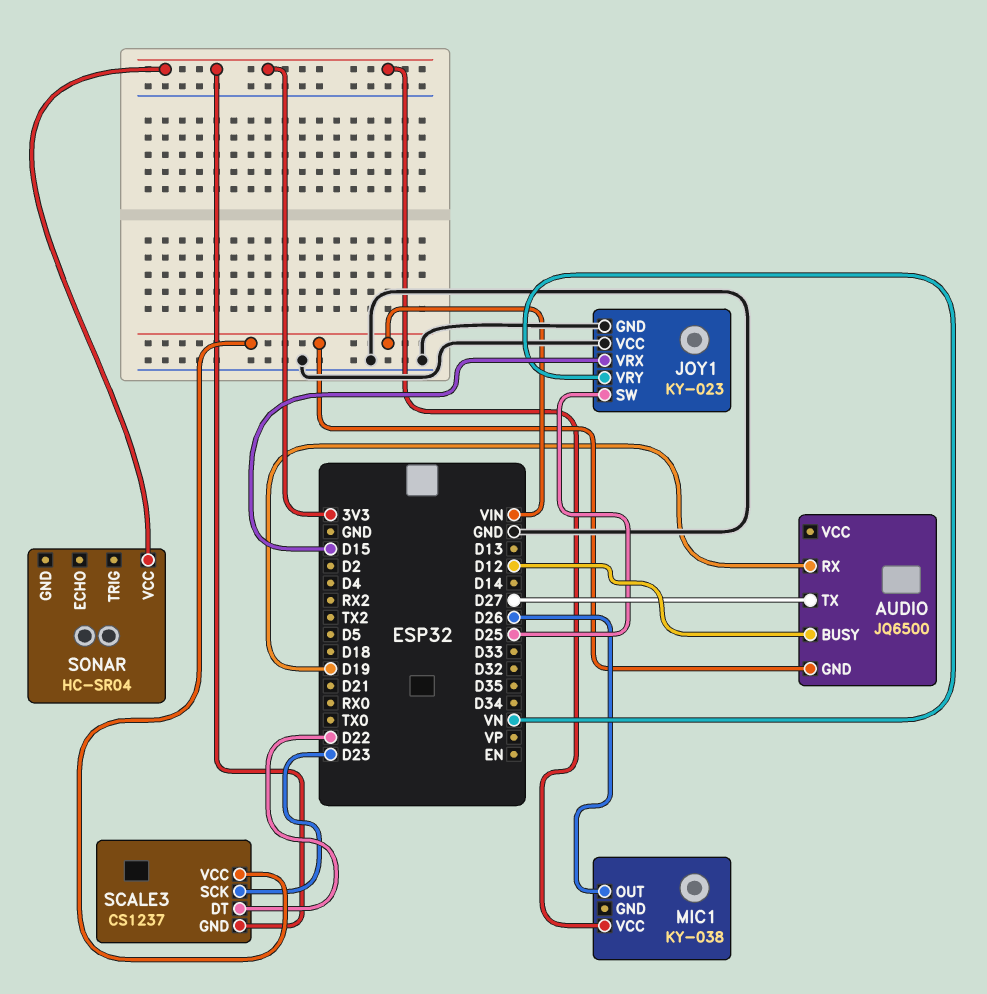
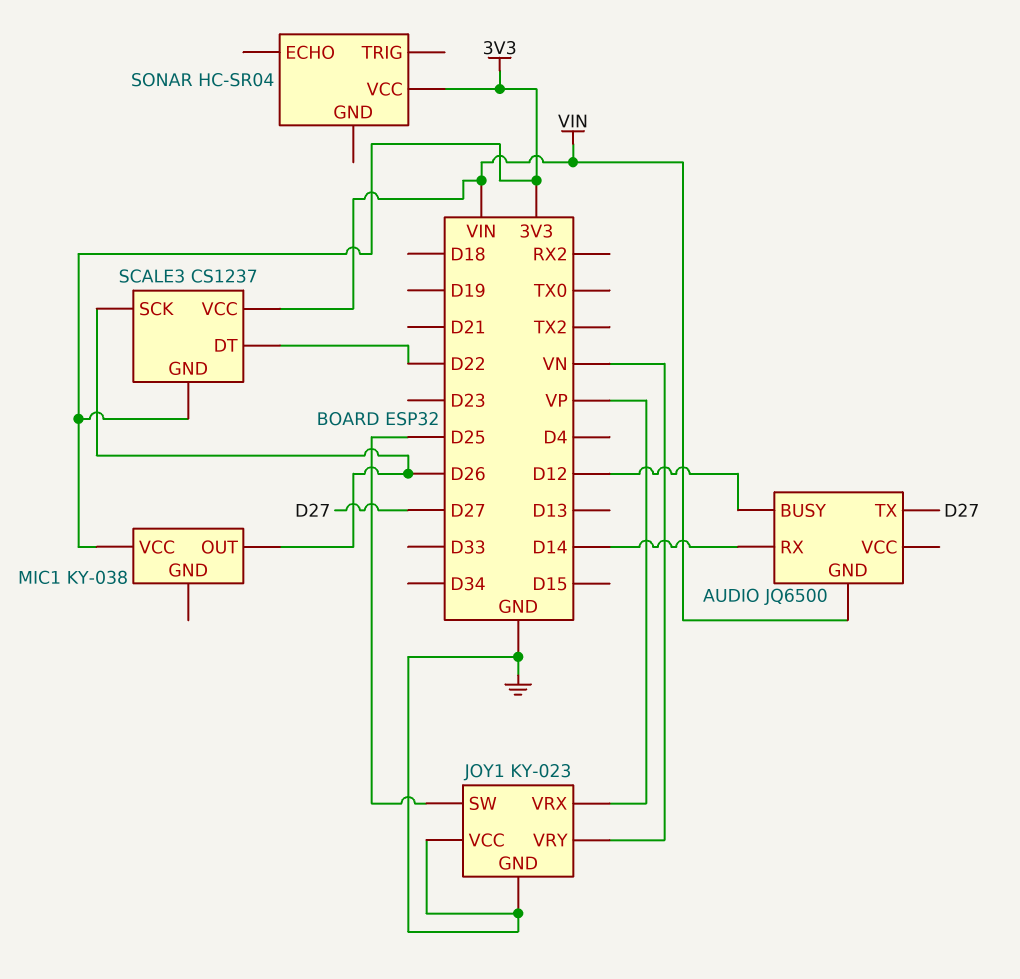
AUDIO pin RX: D19 -> D14
JOY1 pin VRX: D15 -> VP
SCALE3 pin SCK: D23 -> D26

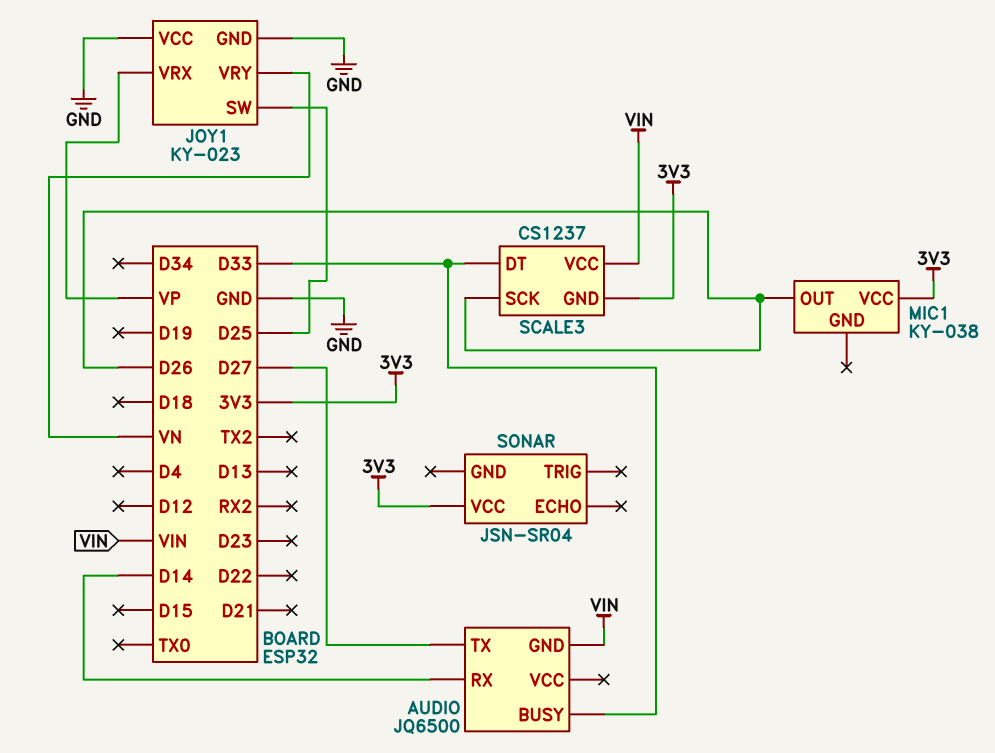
AUDIO pin BUSY: D12 -> D33
SCALE3 pin DT: D22 -> D33
SONAR: HC-SR04 -> JSN-SR04

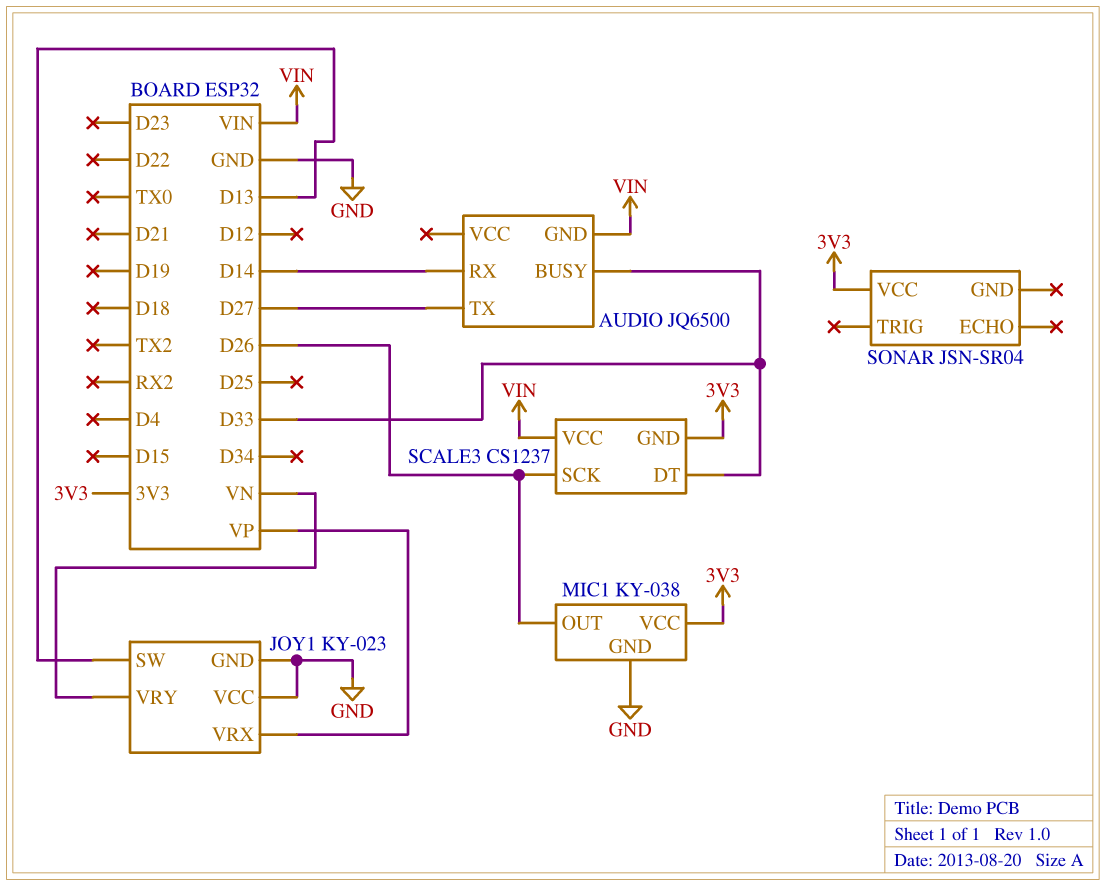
JOY1 pin SW: D25 -> D13
MIC1 pin GND: none -> GND

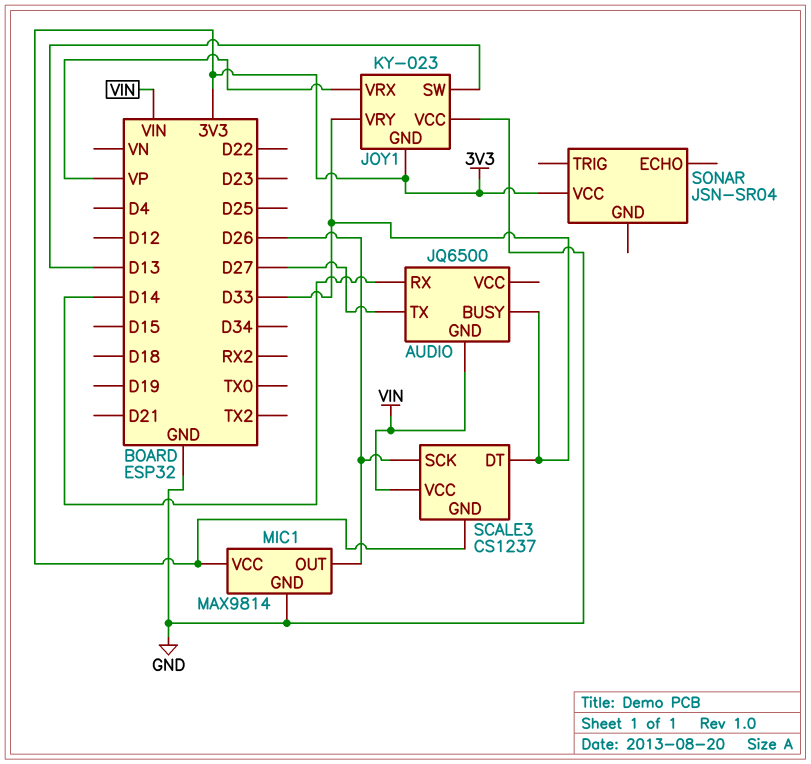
JOY1 pin GND: GND -> 3V3
JOY1 pin VRY: VN -> D33
MIC1: KY-038 -> MAX9814

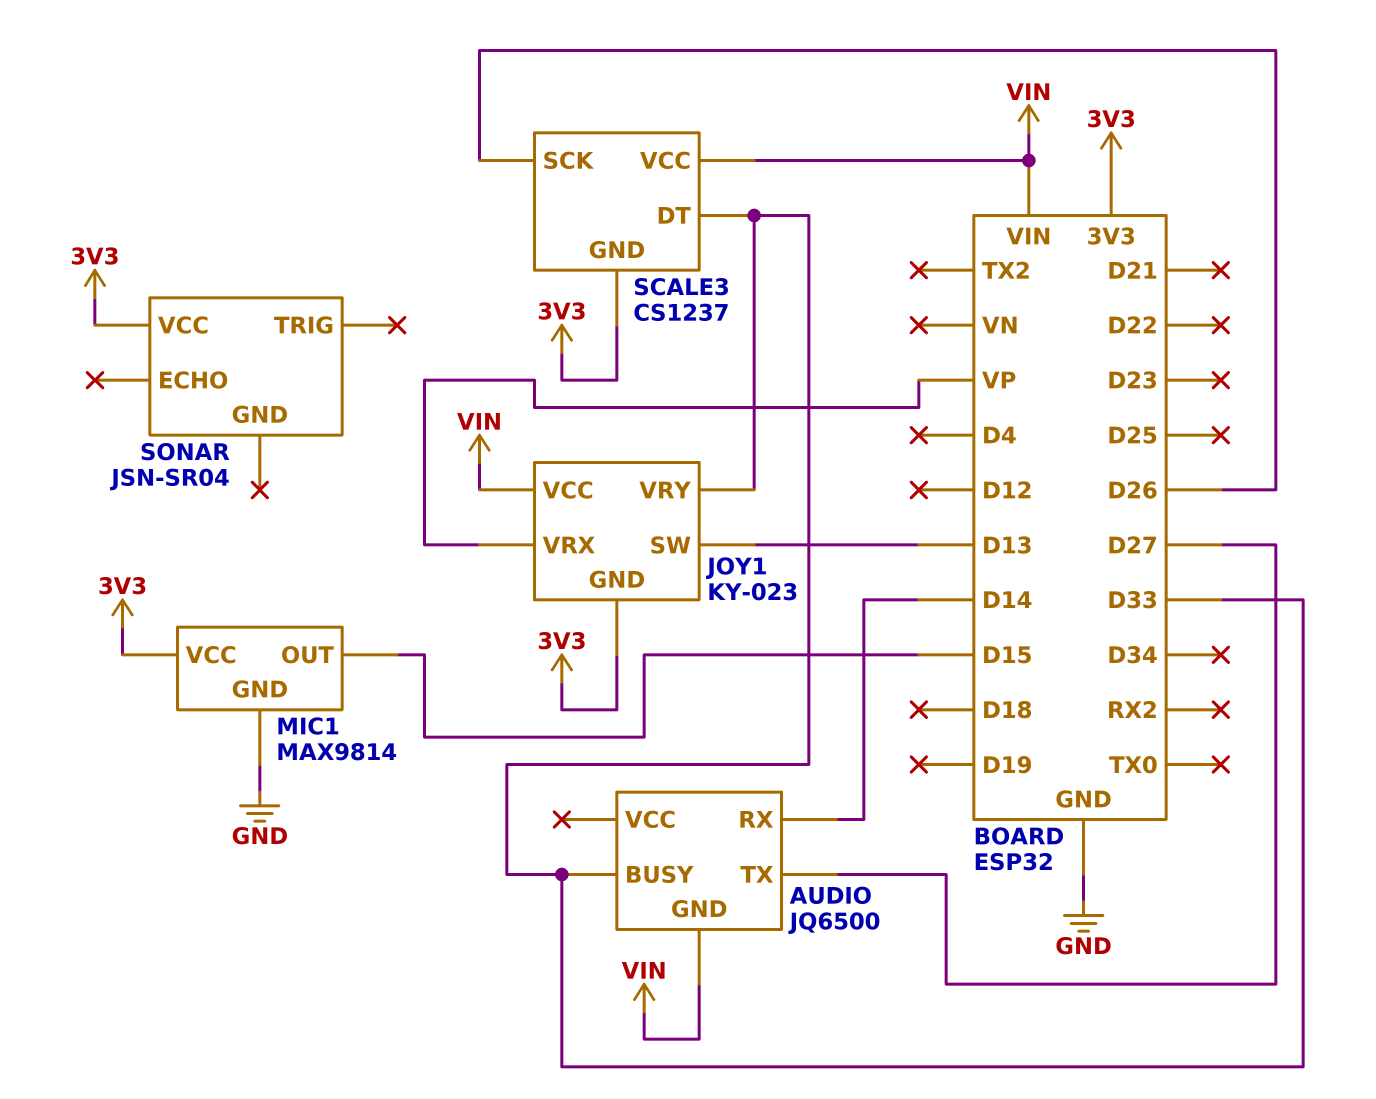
JOY1 pin VCC: GND -> VIN
MIC1 pin OUT: D26 -> D15

